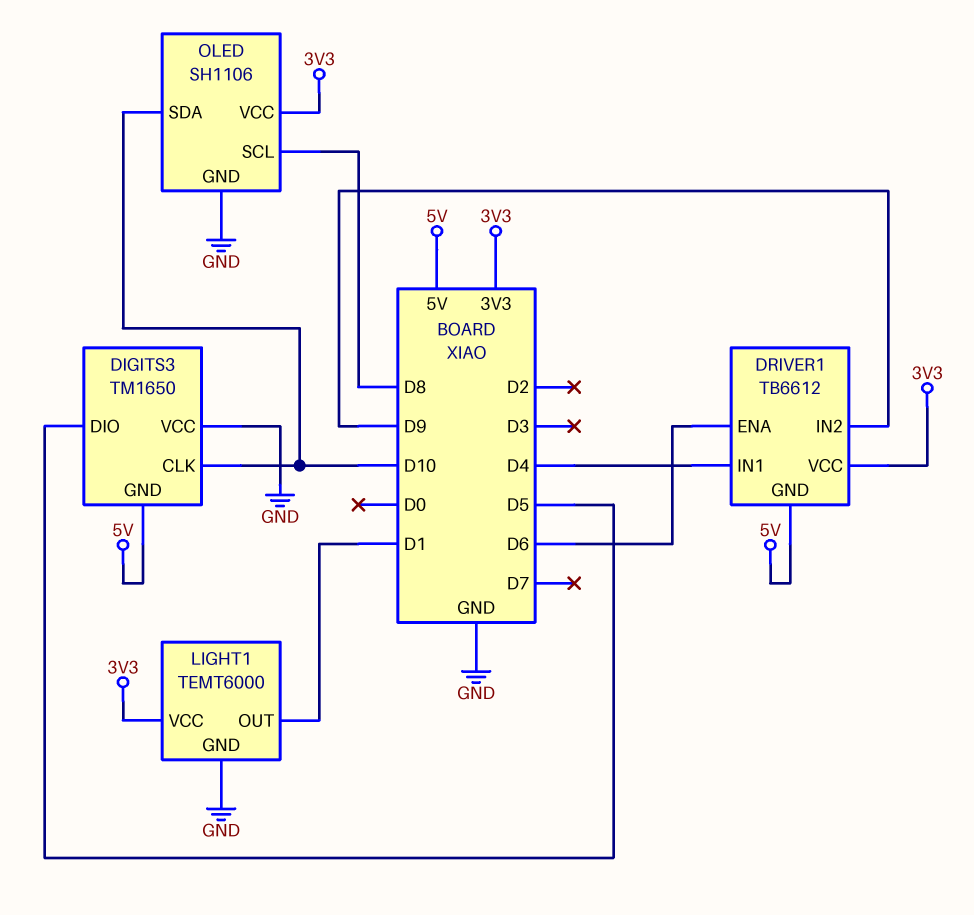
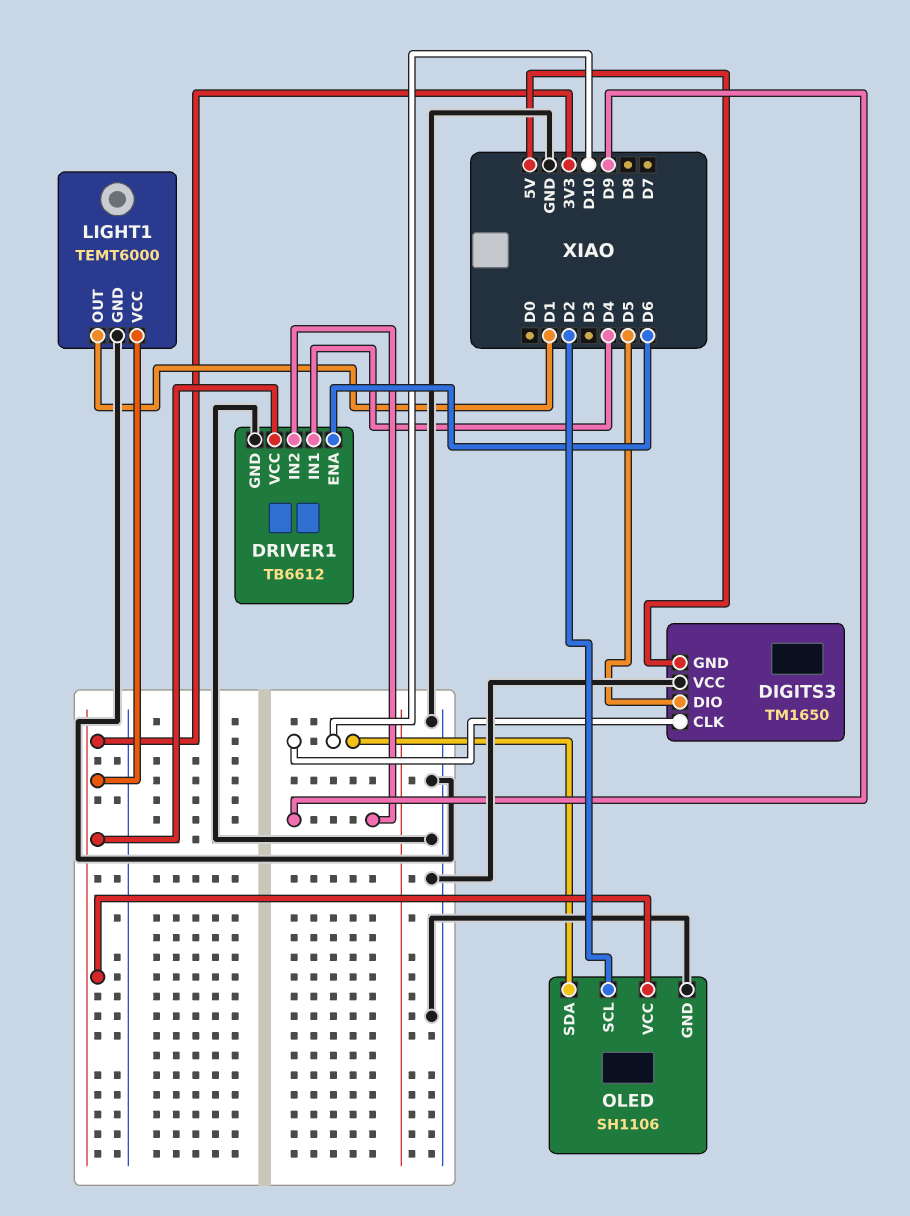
DRIVER1 pin GND: 5V -> GND
OLED pin SCL: D8 -> D2

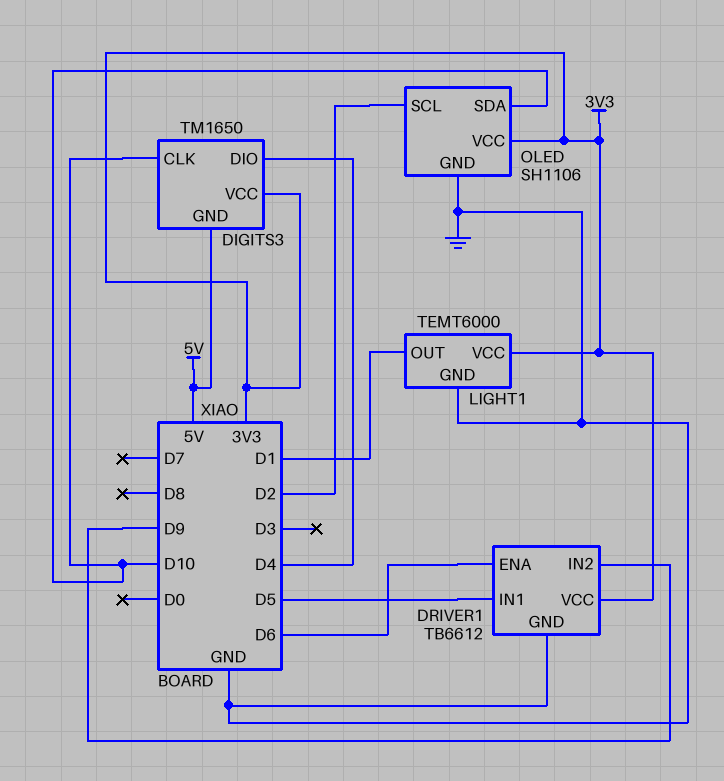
DIGITS3 pin DIO: D5 -> D4
DIGITS3 pin VCC: GND -> 3V3
DRIVER1 pin IN1: D4 -> D5

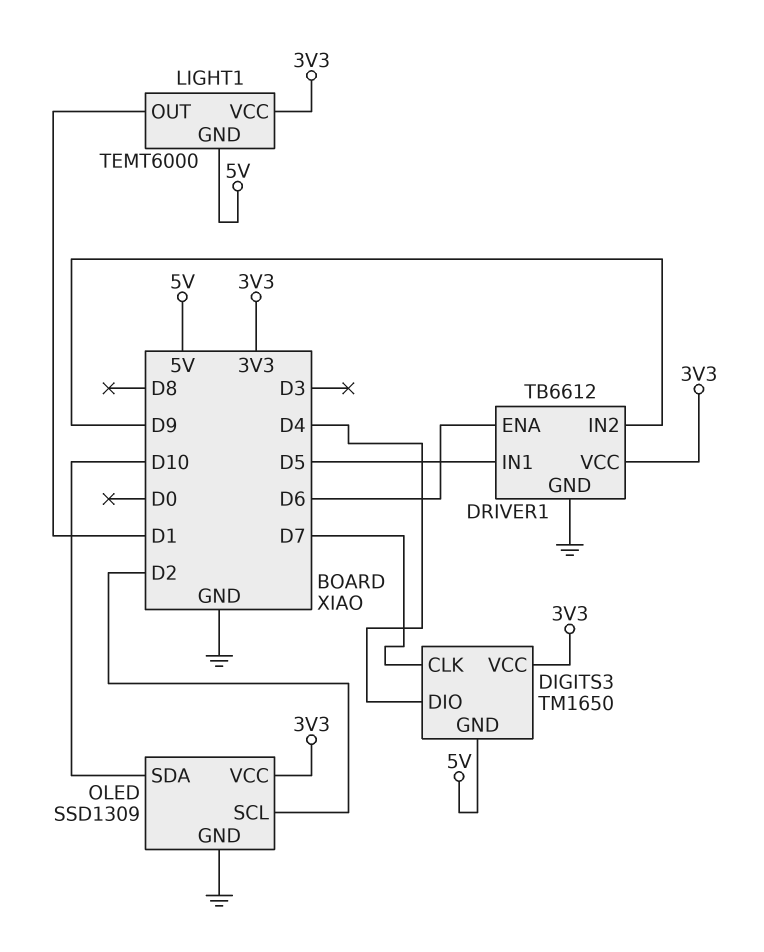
DIGITS3 pin CLK: D10 -> D7
LIGHT1 pin GND: GND -> 5V
OLED: SH1106 -> SSD1309

